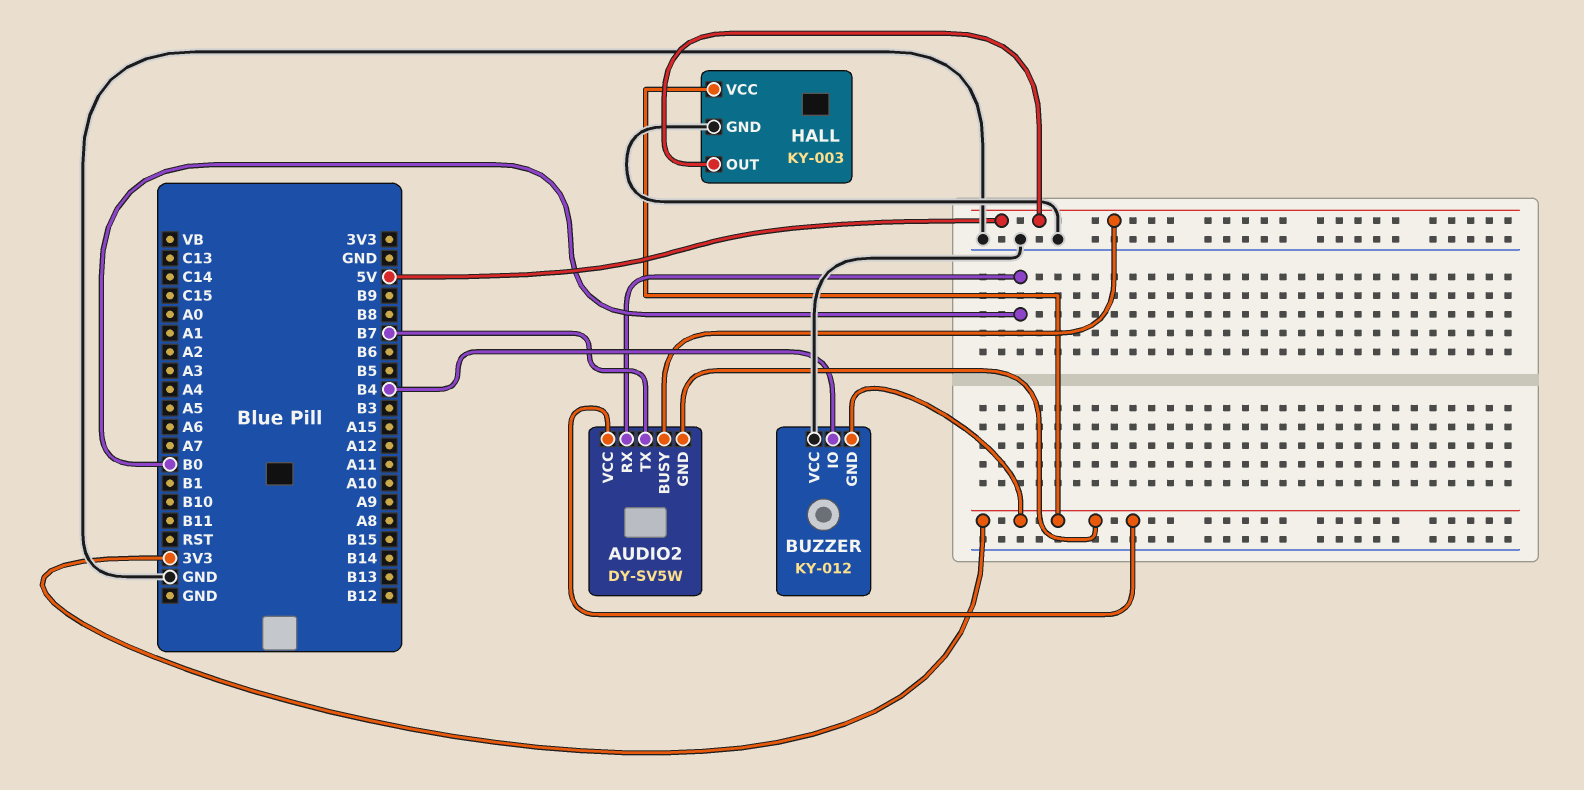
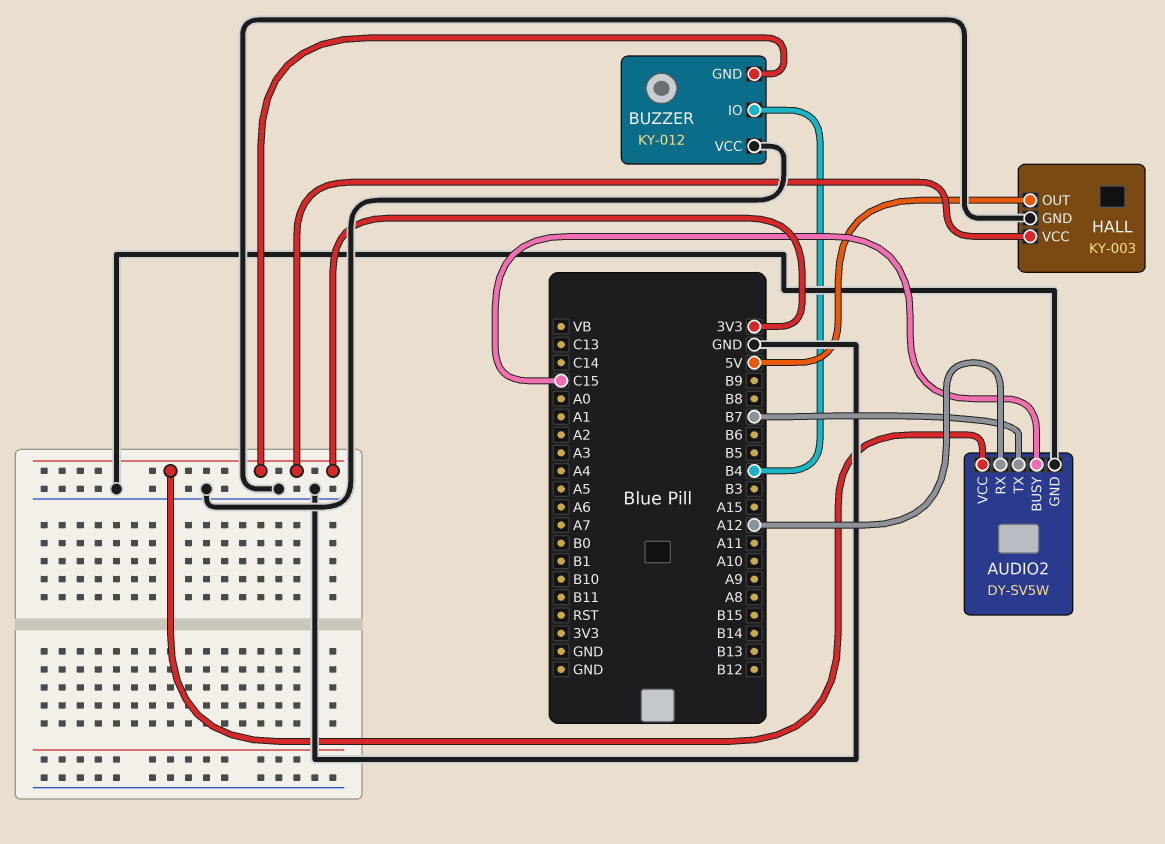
AUDIO2 pin BUSY: 5V -> C15
AUDIO2 pin GND: 3V3 -> GND
AUDIO2 pin RX: B0 -> A12

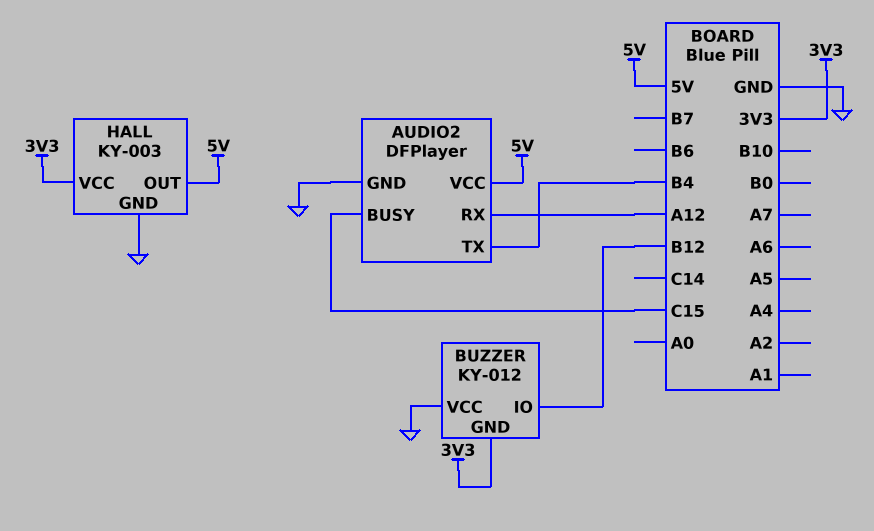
AUDIO2: DY-SV5W -> DFPlayer
AUDIO2 pin TX: B7 -> B4
AUDIO2 pin VCC: 3V3 -> 5V
BUZZER pin IO: B4 -> B12

